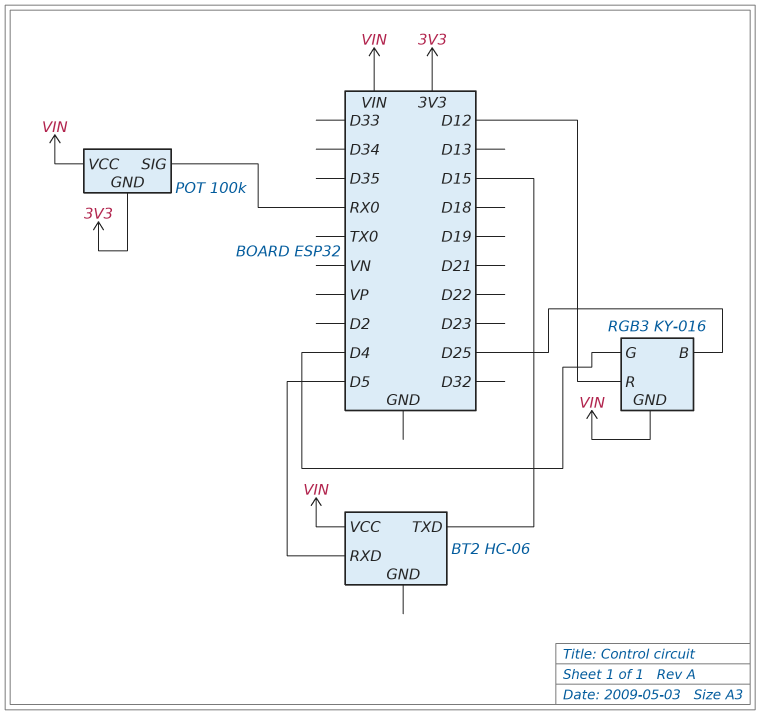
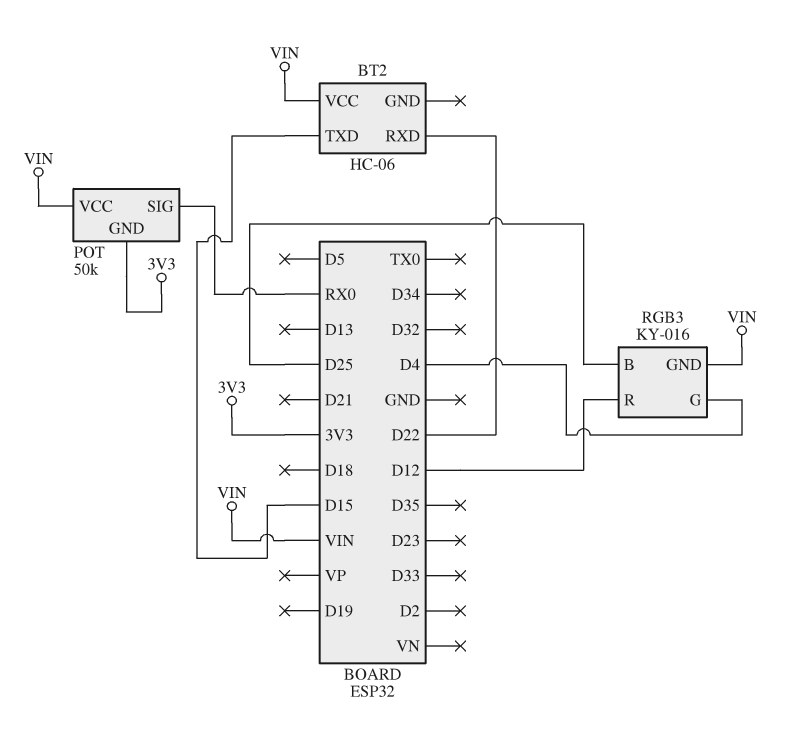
BT2 pin RXD: D5 -> D22
POT: 100k -> 50k

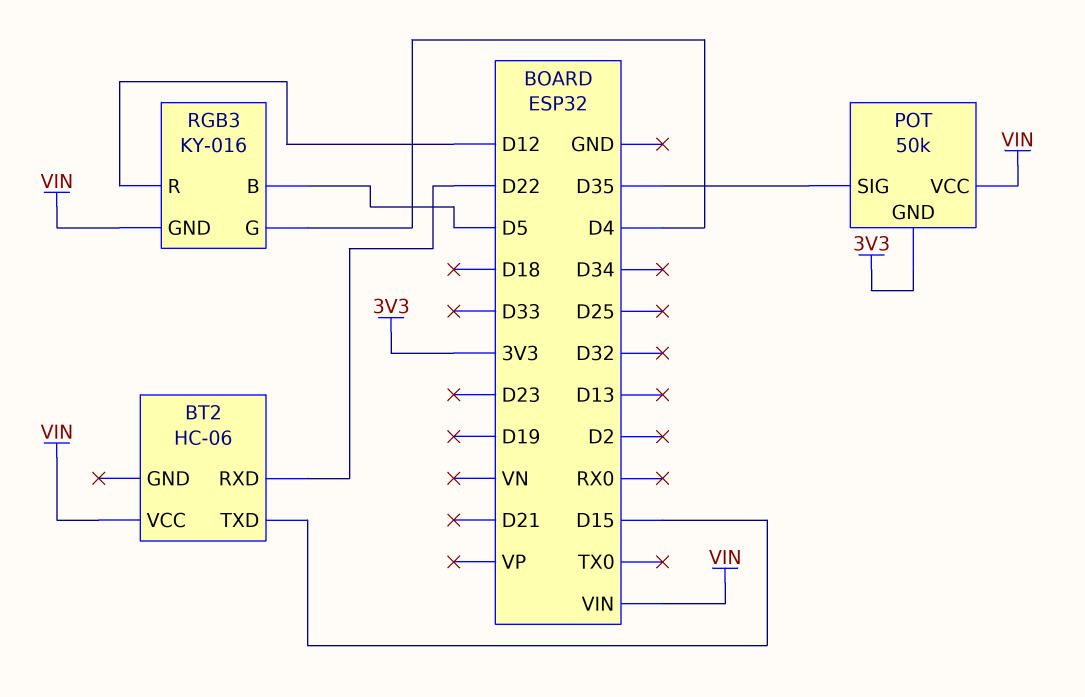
POT pin SIG: RX0 -> D35
RGB3 pin B: D25 -> D5

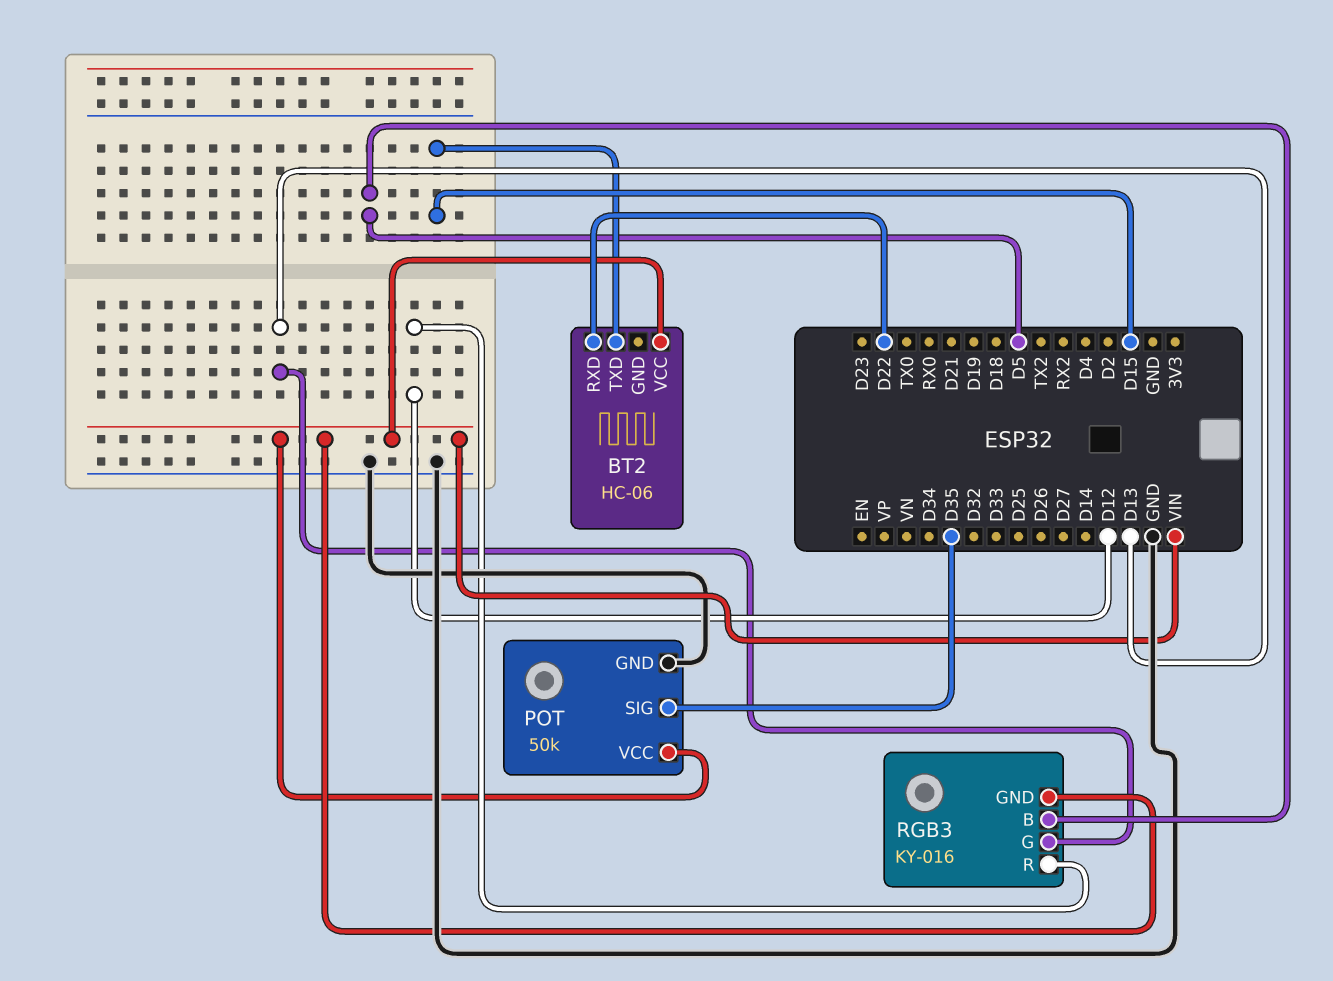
POT pin GND: 3V3 -> GND
RGB3 pin G: D4 -> D13

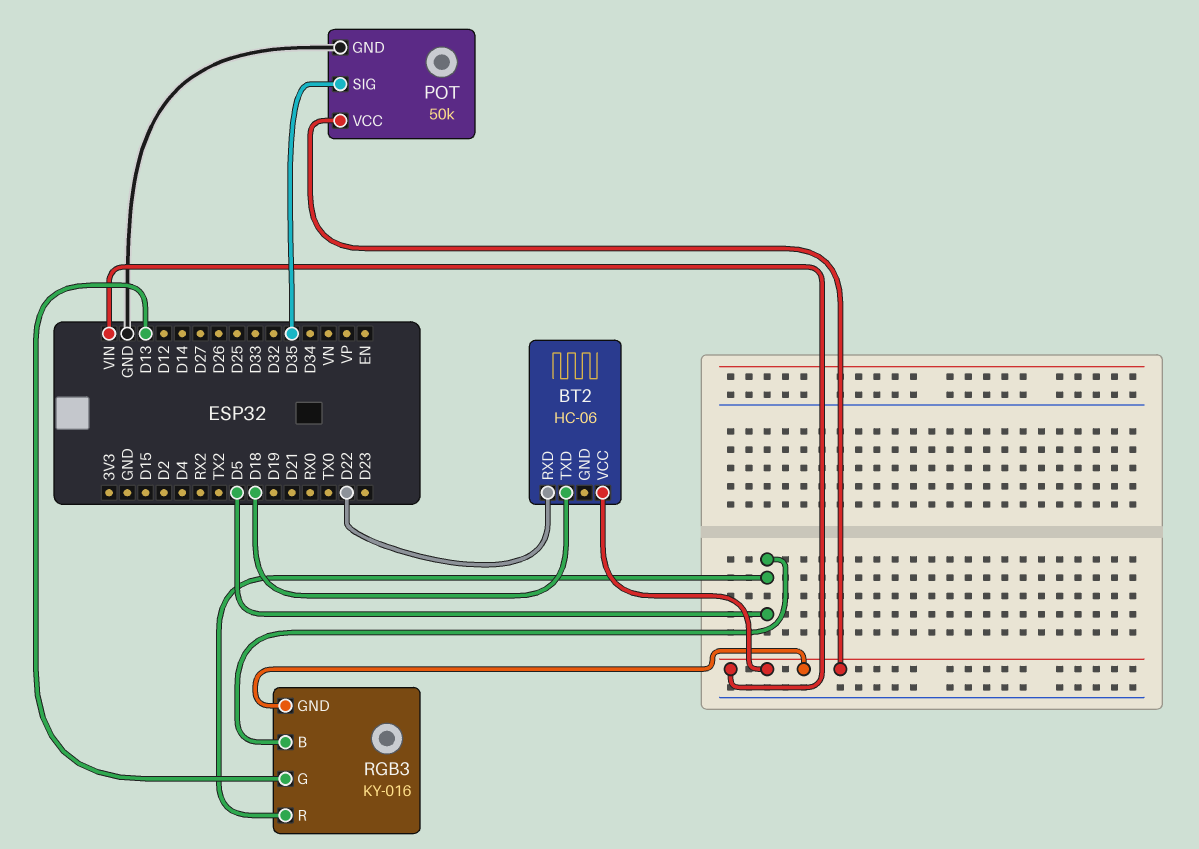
BT2 pin TXD: D15 -> D18
RGB3 pin R: D12 -> D5

